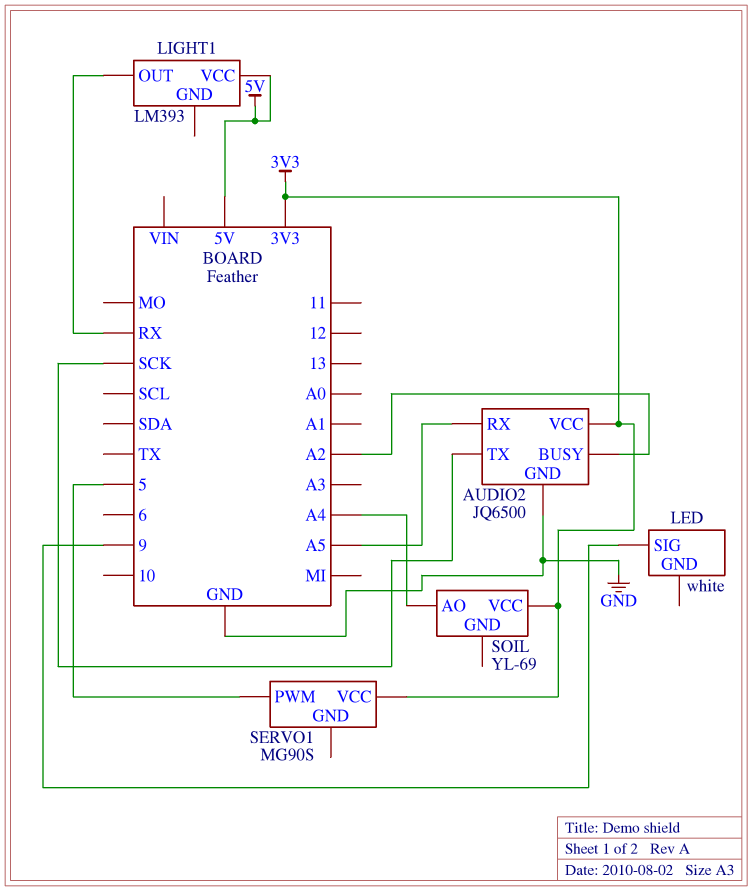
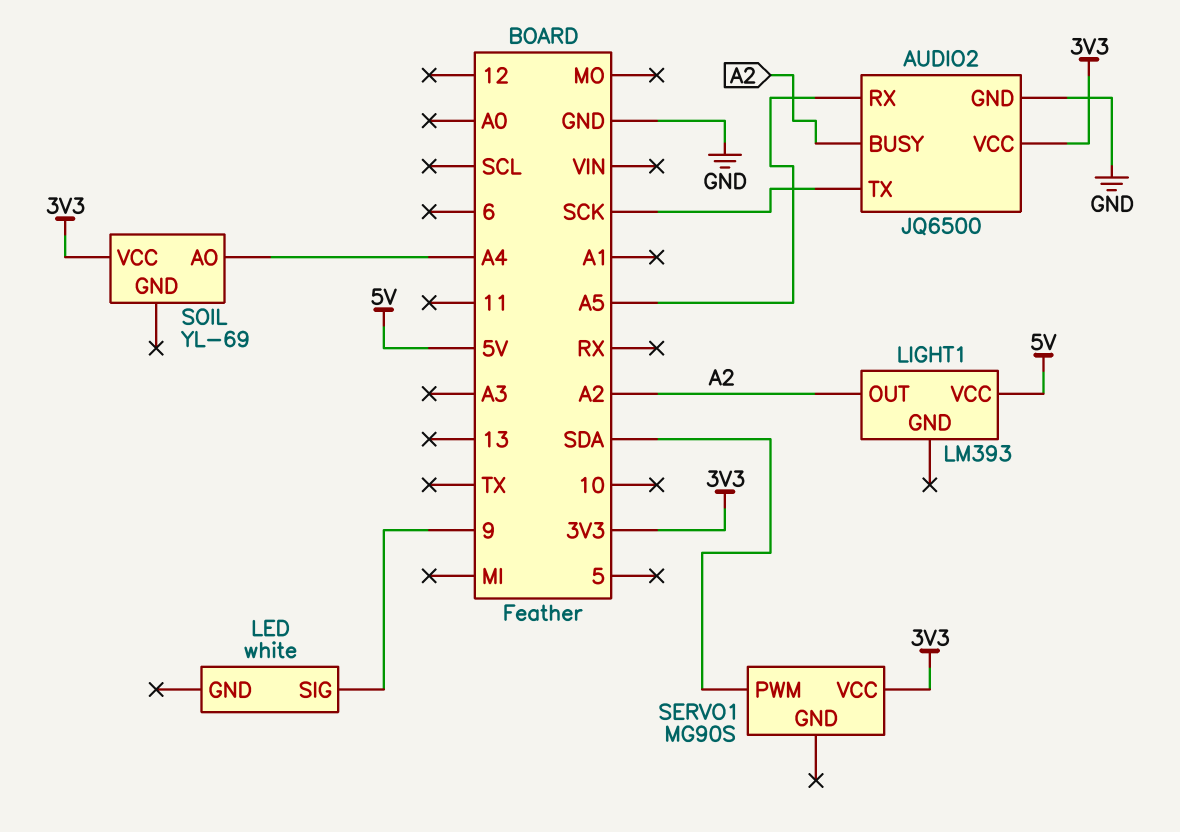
LIGHT1 pin OUT: RX -> A2
SERVO1 pin PWM: 5 -> SDA

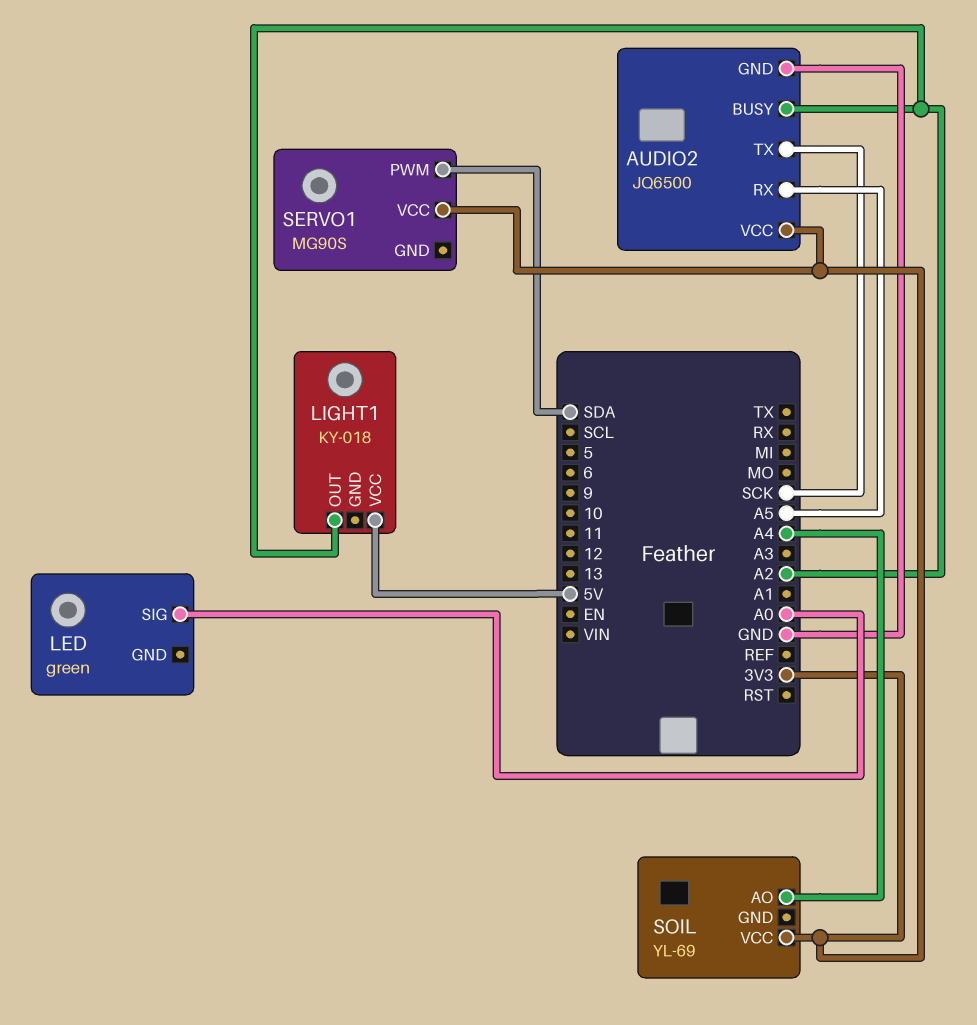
LED: white -> green
LED pin SIG: 9 -> A0
LIGHT1: LM393 -> KY-018

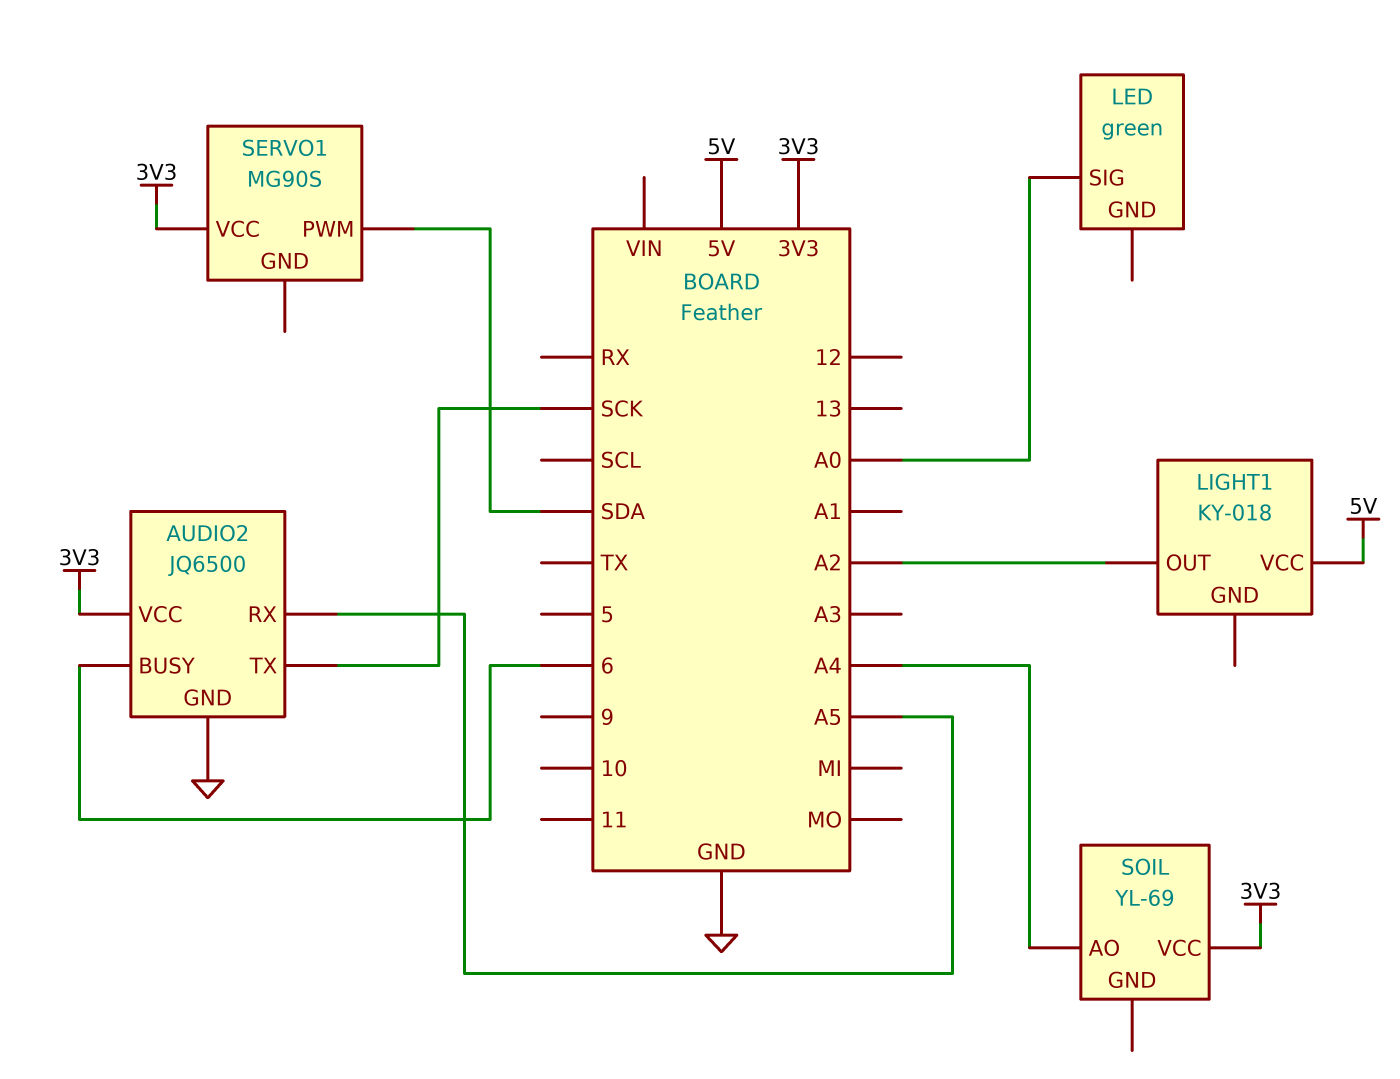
AUDIO2 pin BUSY: A2 -> 6

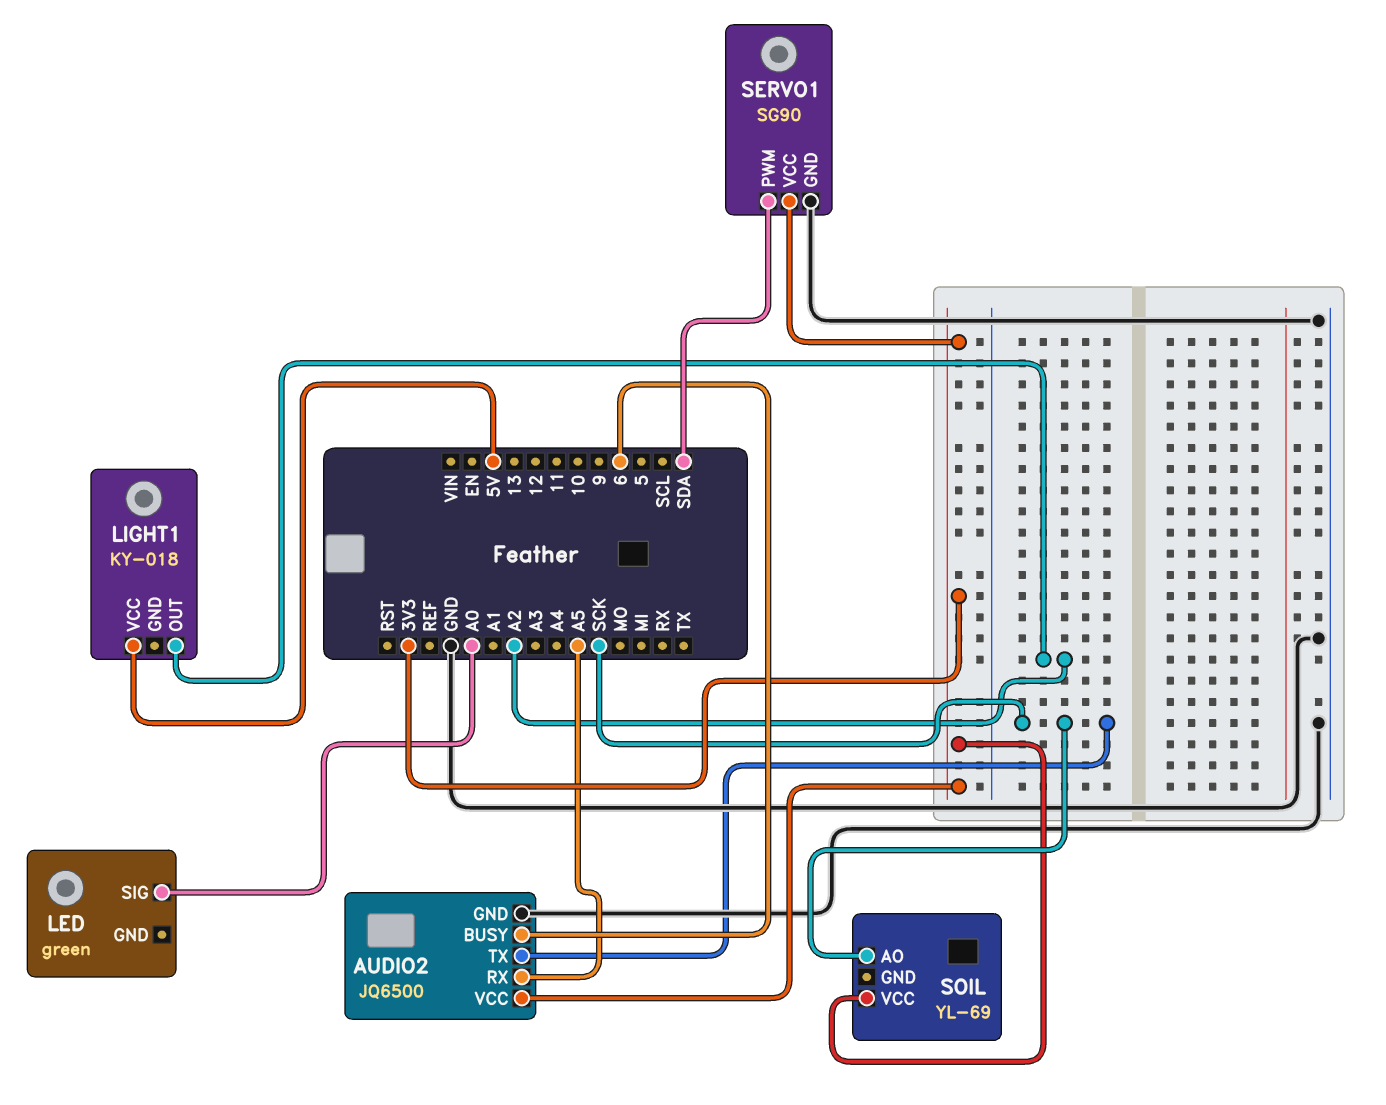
SERVO1: MG90S -> SG90
SERVO1 pin GND: none -> GND
SOIL pin AO: A4 -> SCK

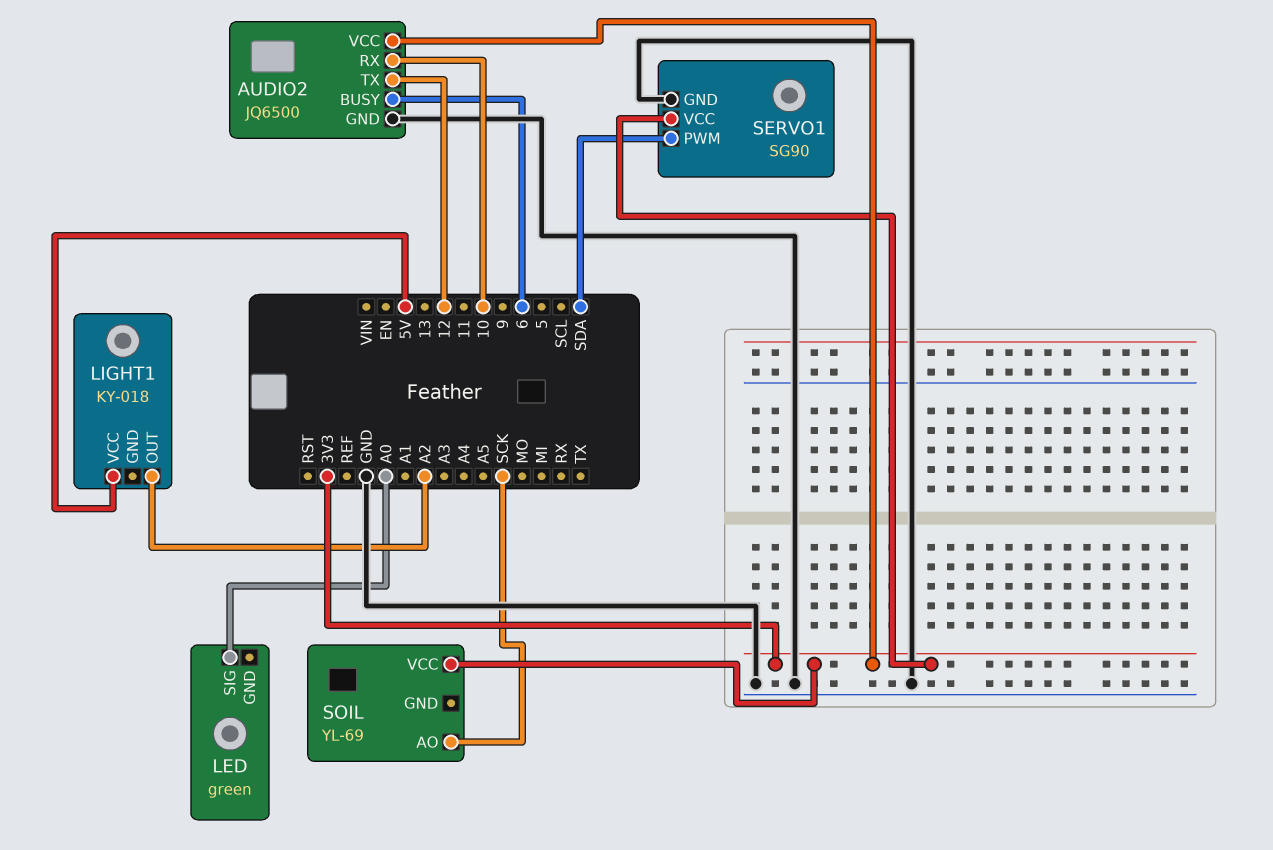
AUDIO2 pin RX: A5 -> 10
AUDIO2 pin TX: SCK -> 12

